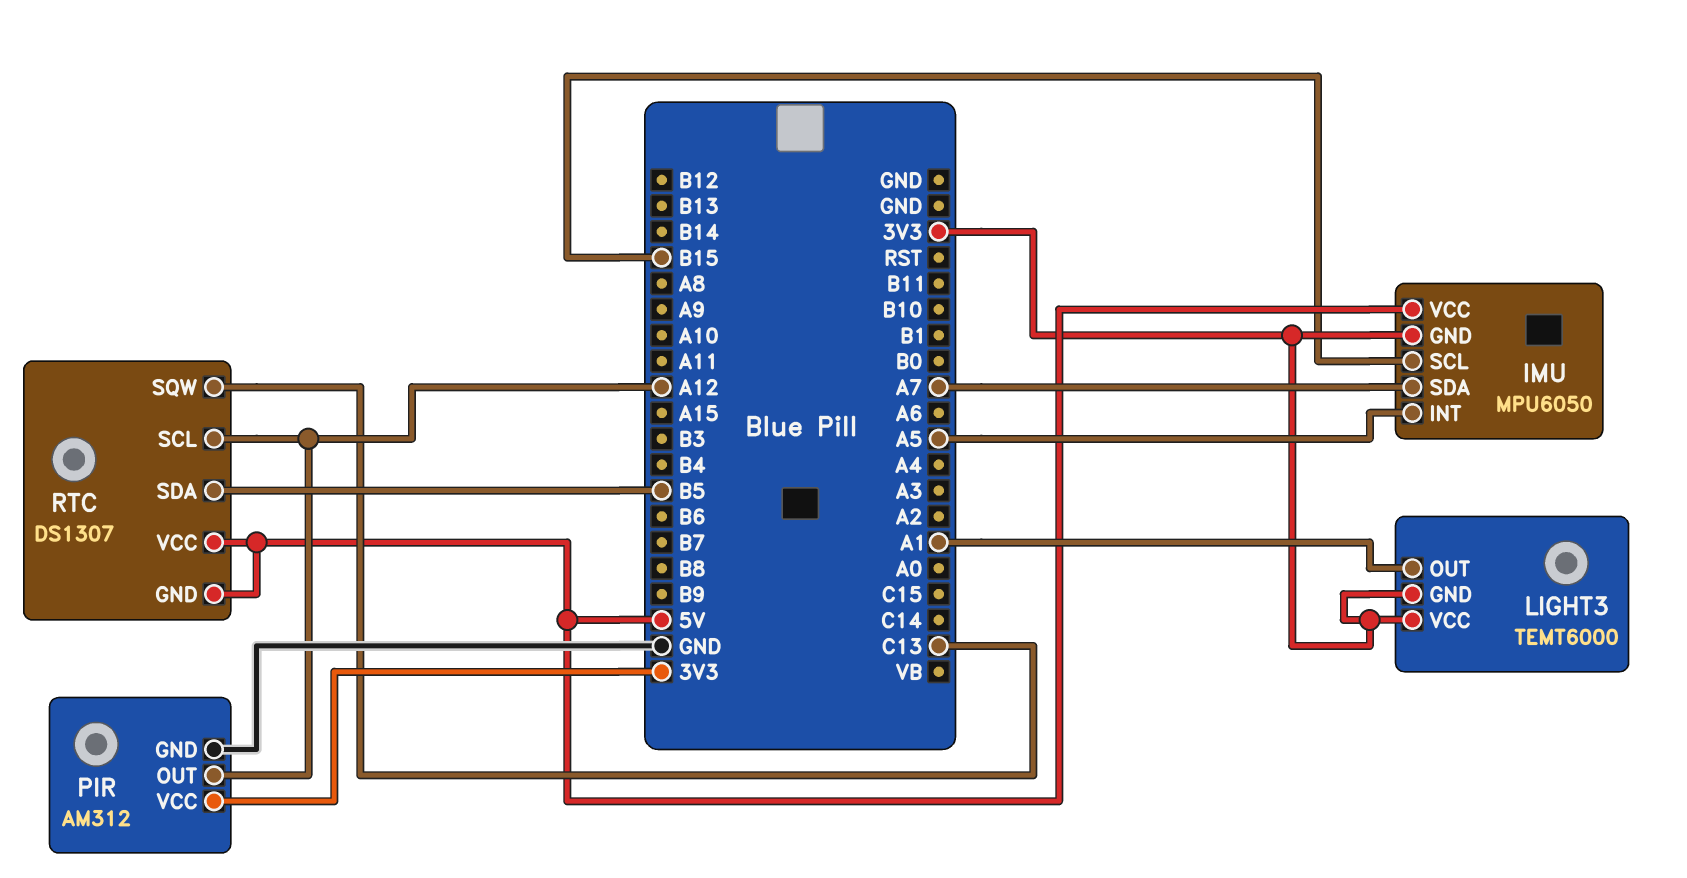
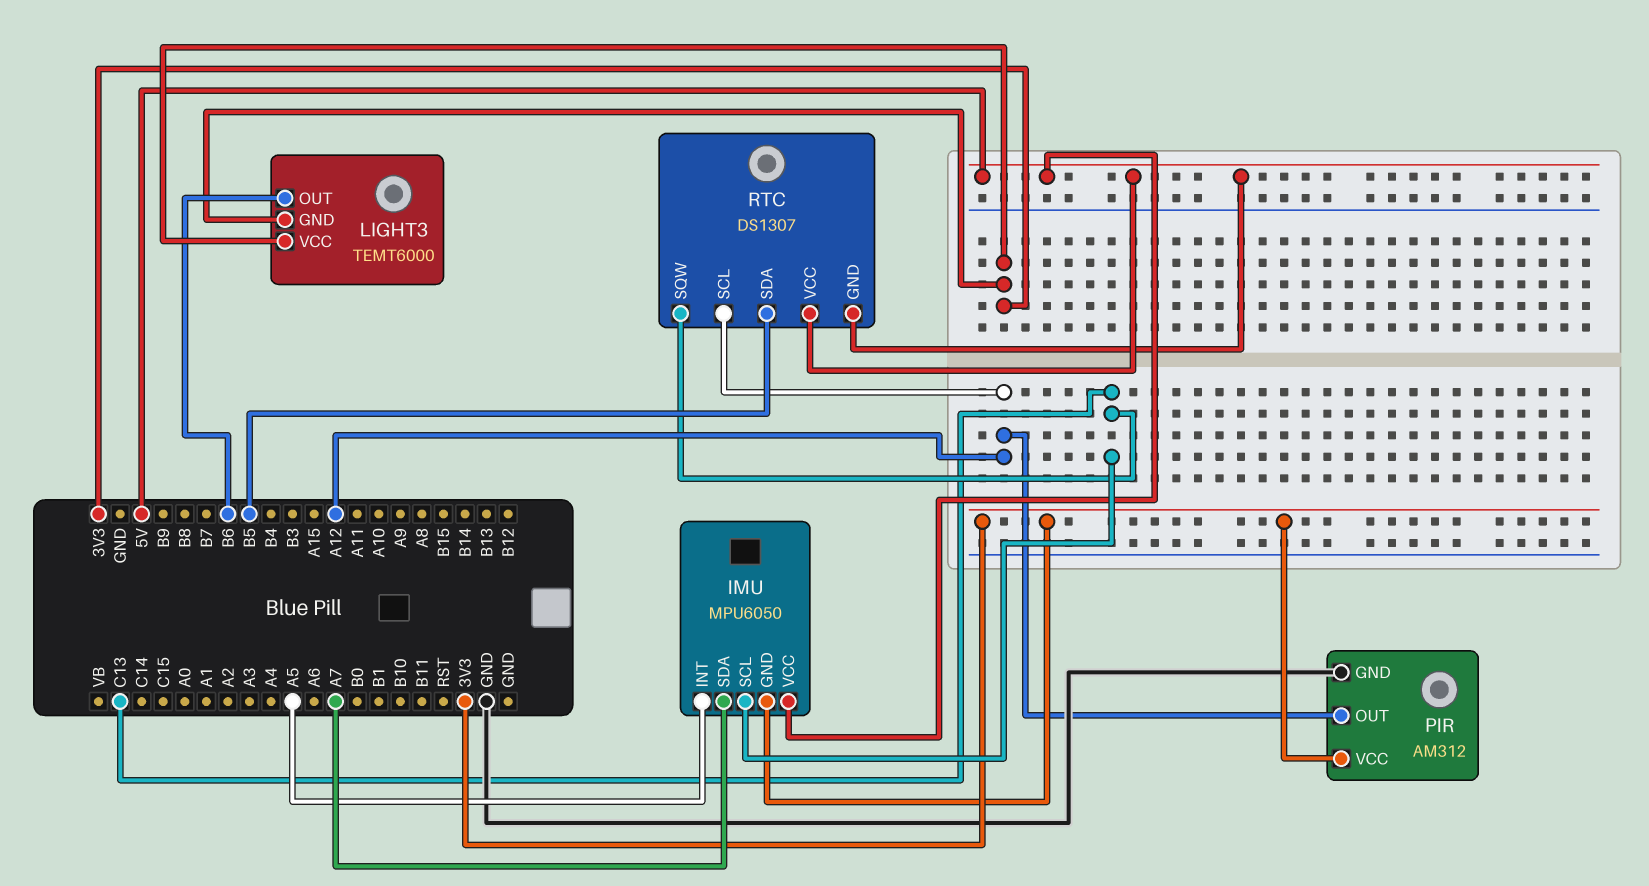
IMU pin SCL: B15 -> C13
LIGHT3 pin OUT: A1 -> B6

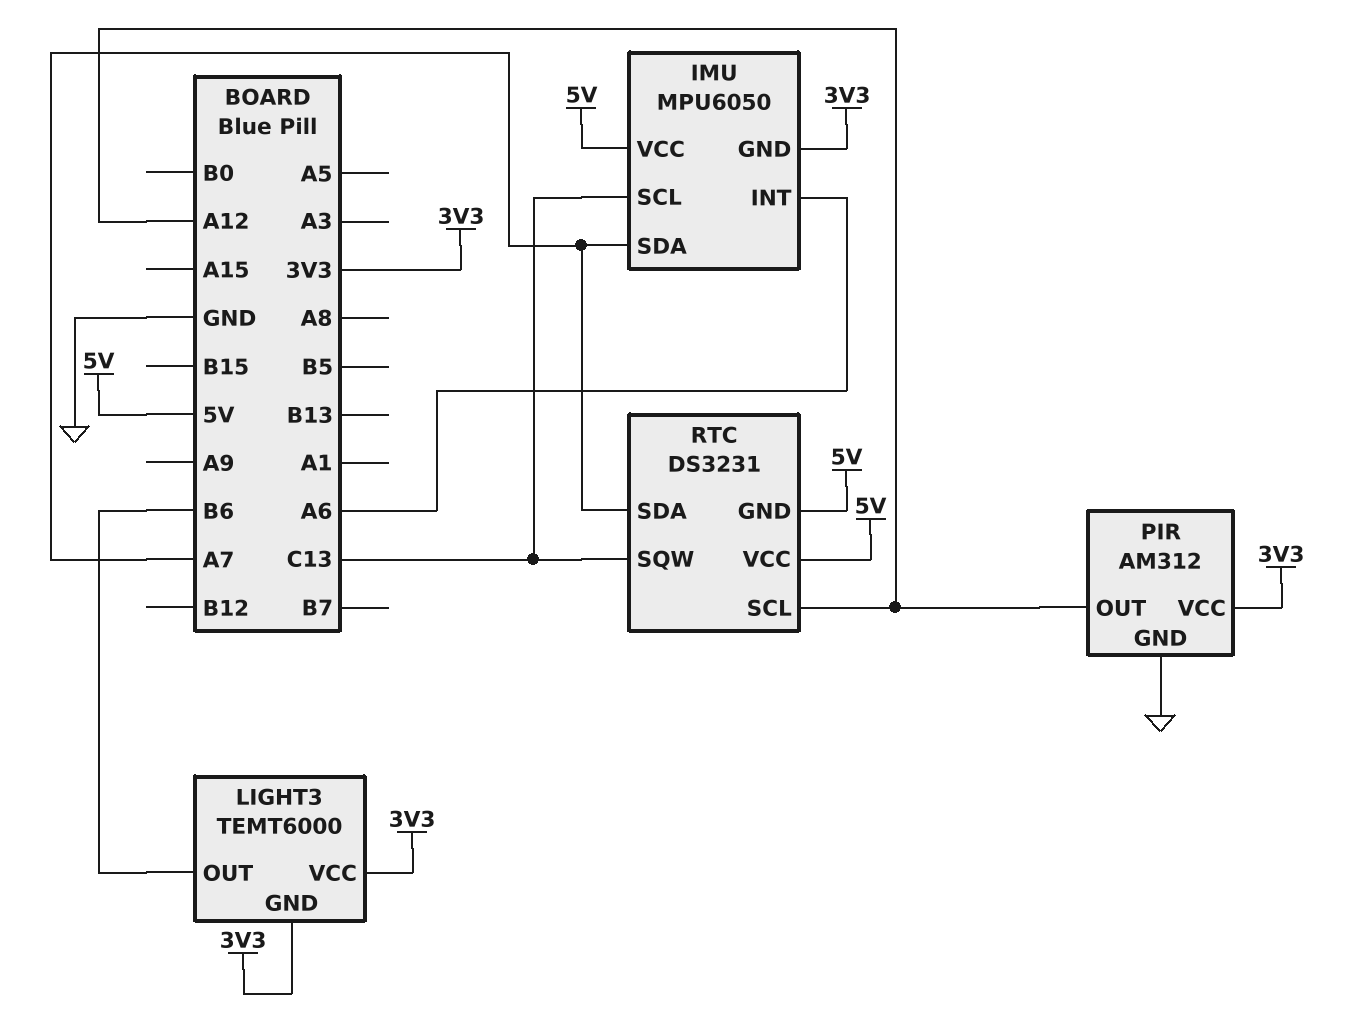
IMU pin INT: A5 -> A6
RTC: DS1307 -> DS3231
RTC pin SDA: B5 -> A7

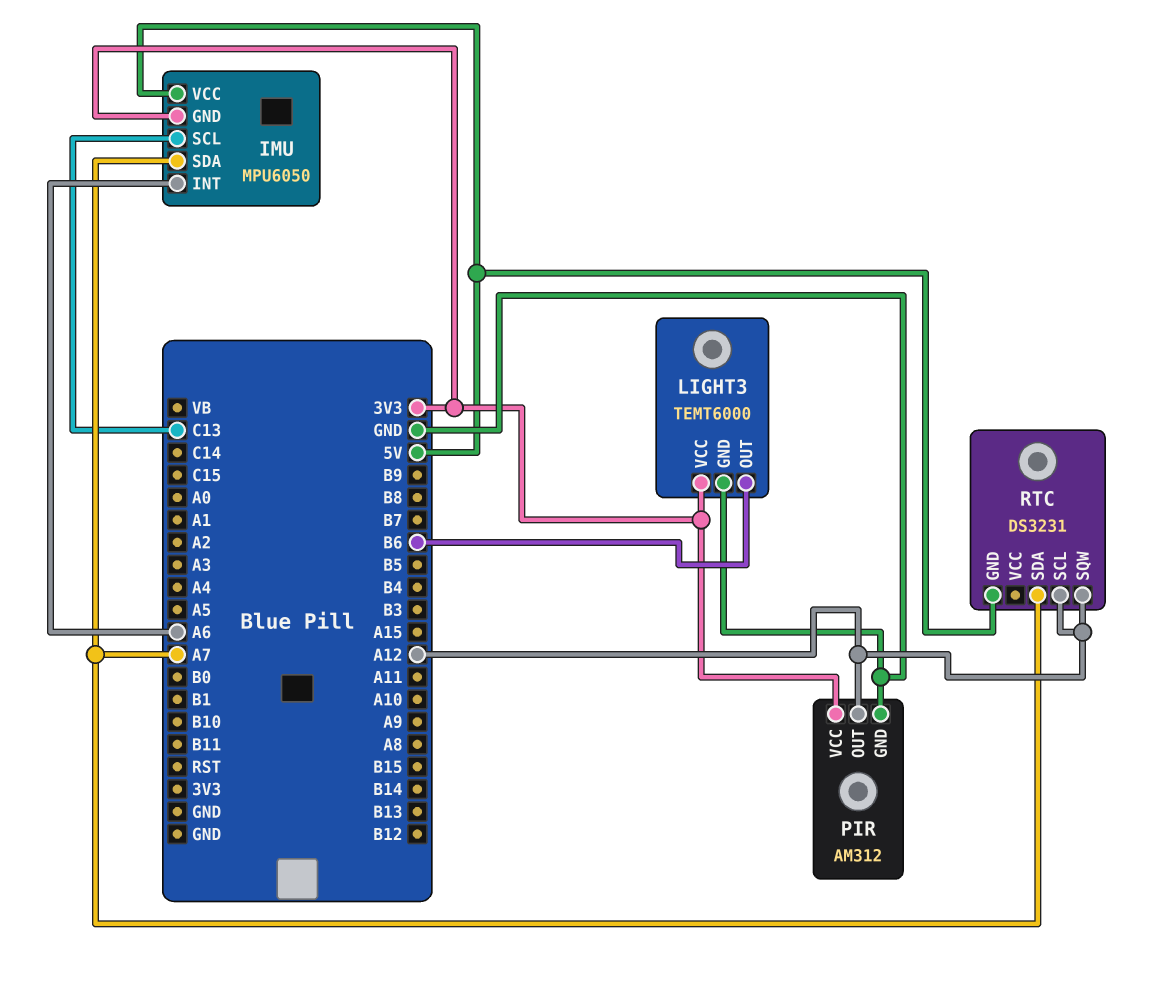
LIGHT3 pin GND: 3V3 -> GND
RTC pin SQW: C13 -> A12
RTC pin VCC: 5V -> none

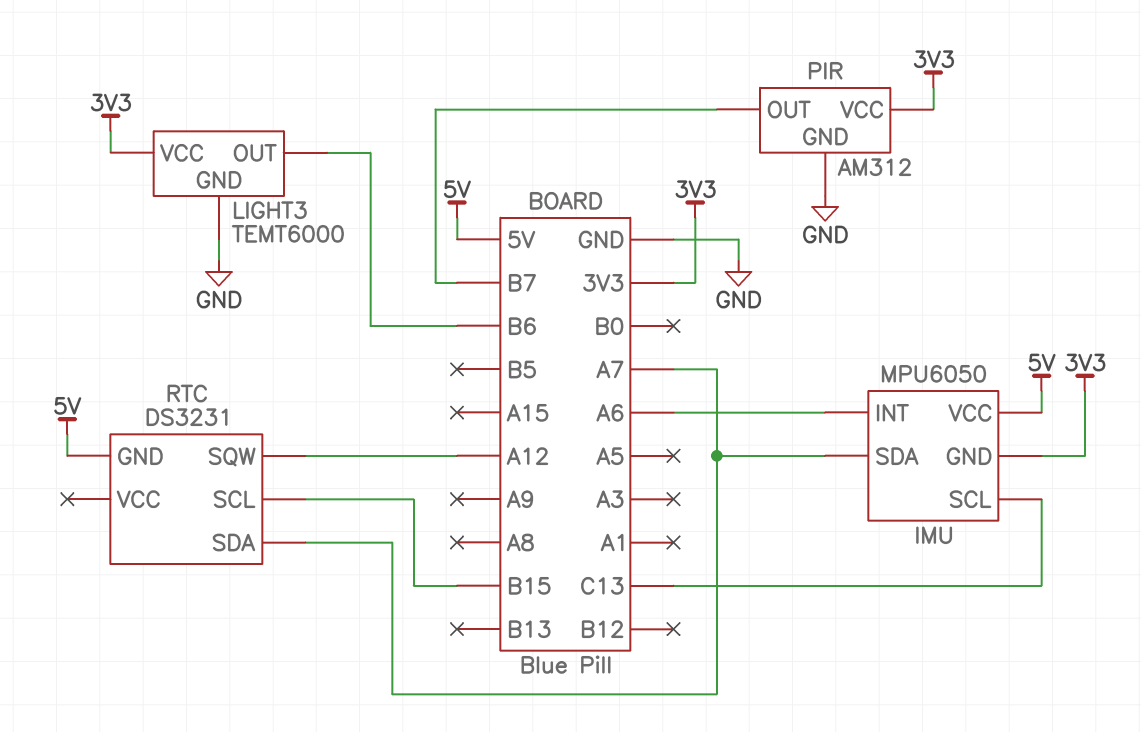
PIR pin OUT: A12 -> B7
RTC pin SCL: A12 -> B15

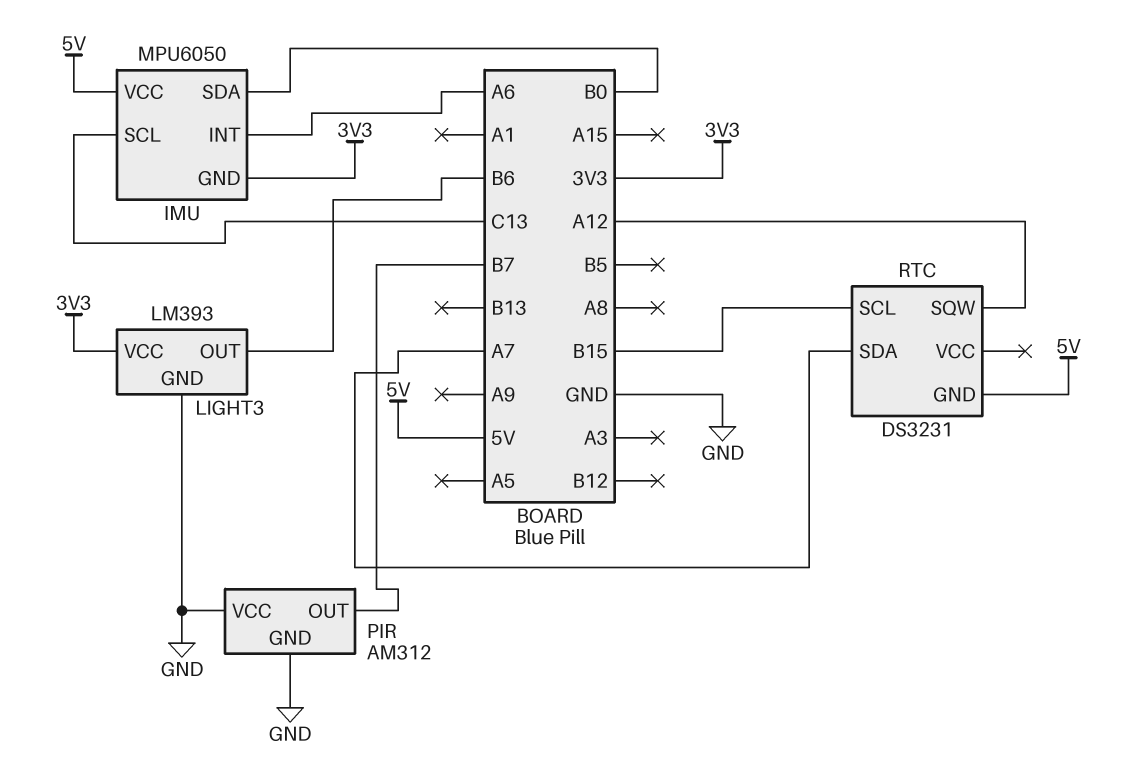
IMU pin SDA: A7 -> B0
LIGHT3: TEMT6000 -> LM393
PIR pin VCC: 3V3 -> GND

